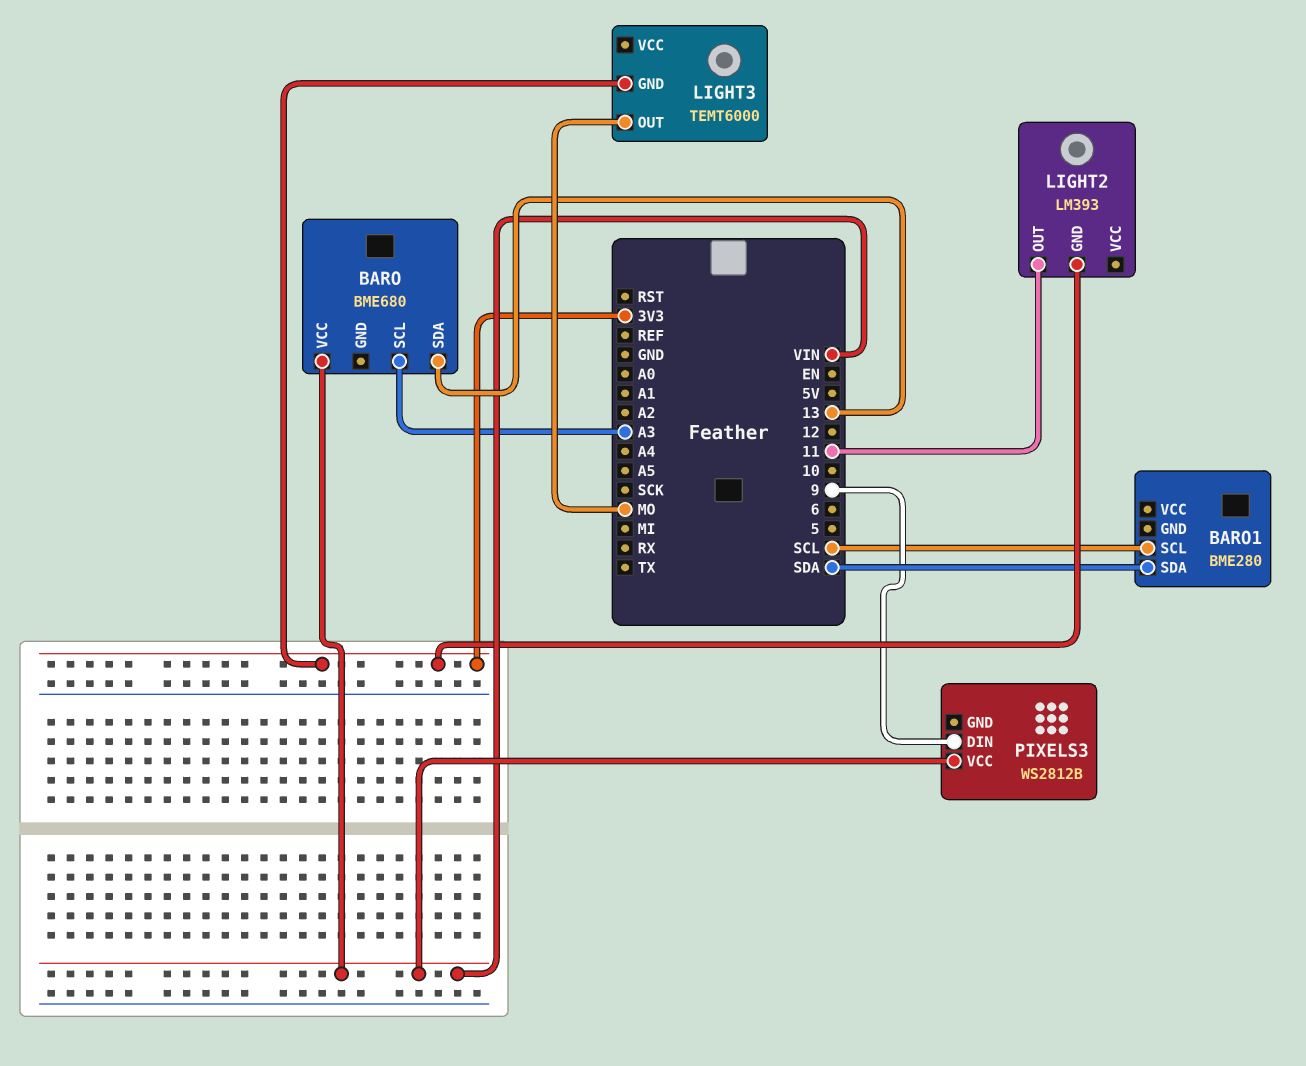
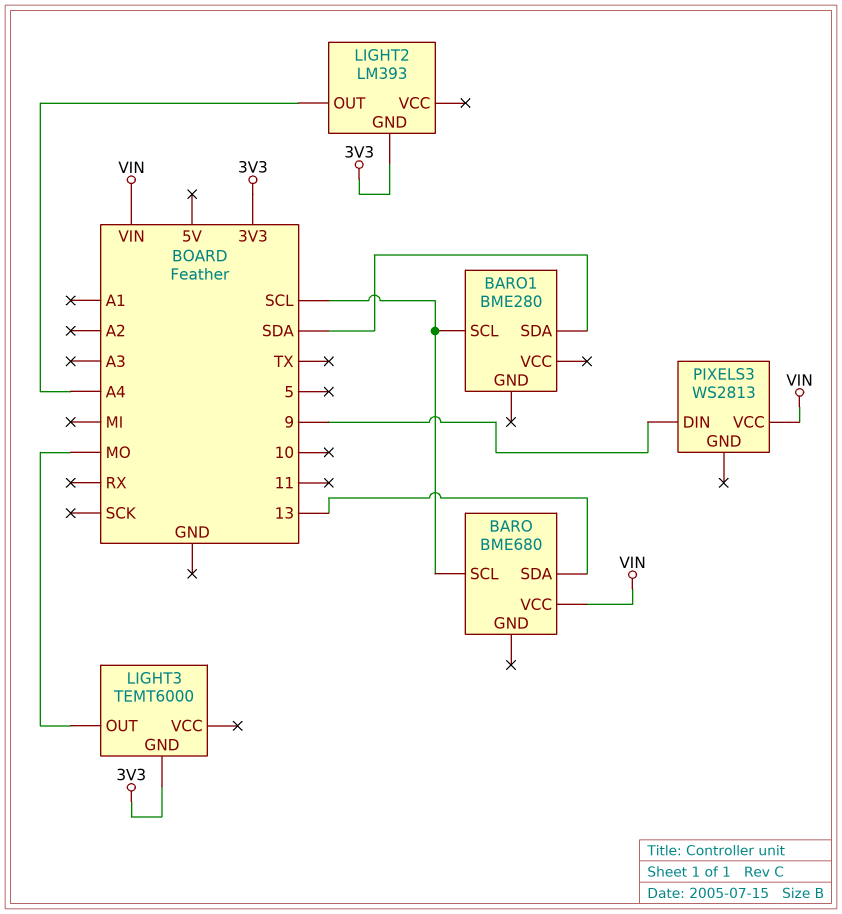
BARO pin SCL: A3 -> SCL
LIGHT2 pin OUT: 11 -> A4
PIXELS3: WS2812B -> WS2813

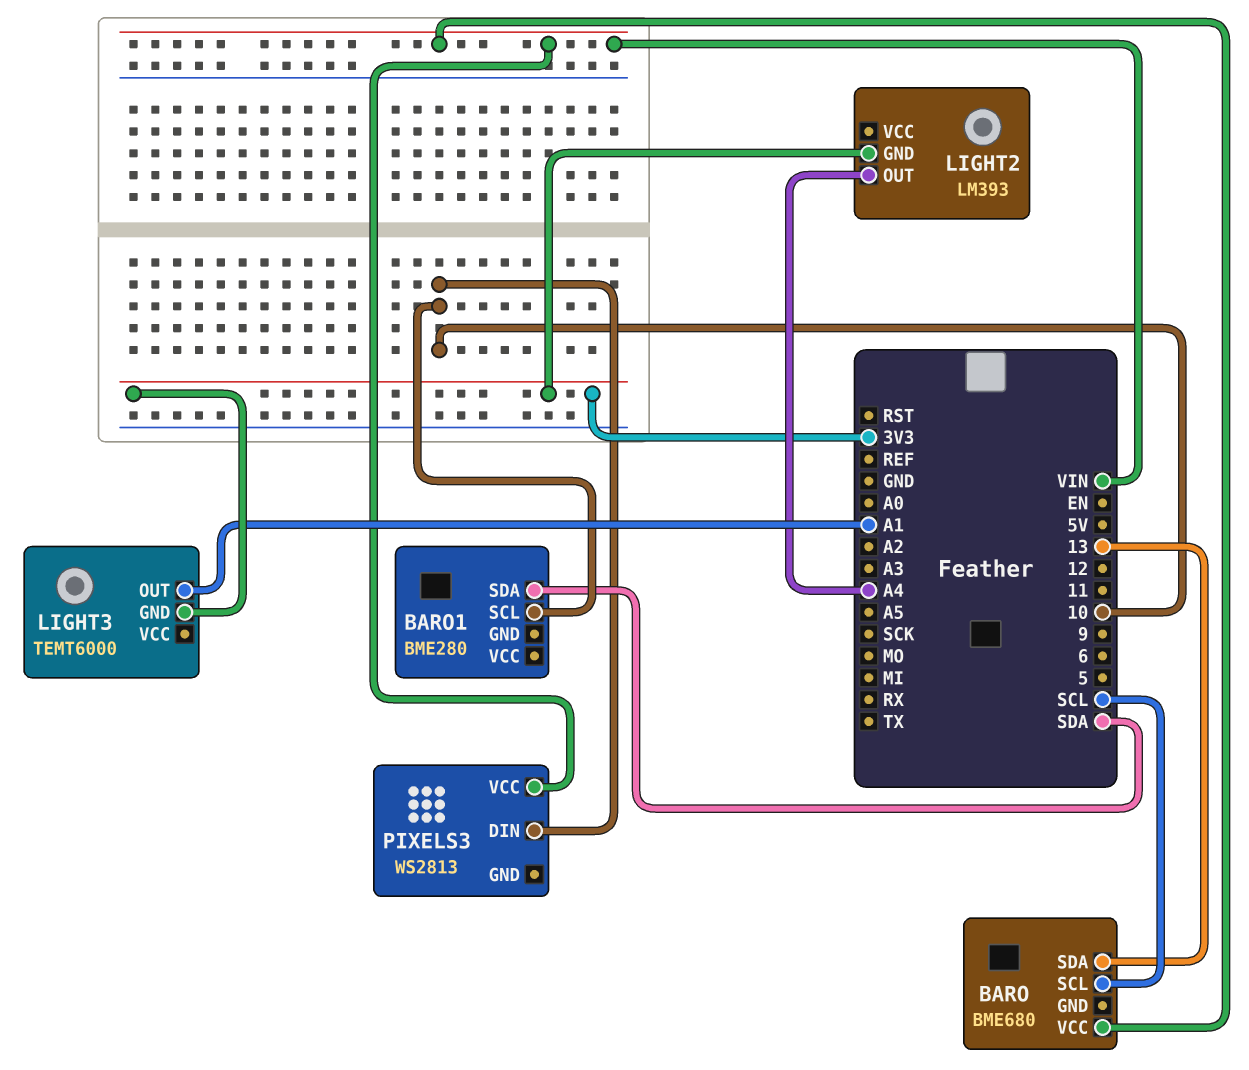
BARO1 pin SCL: SCL -> 10
LIGHT3 pin OUT: MO -> A1
PIXELS3 pin DIN: 9 -> 10

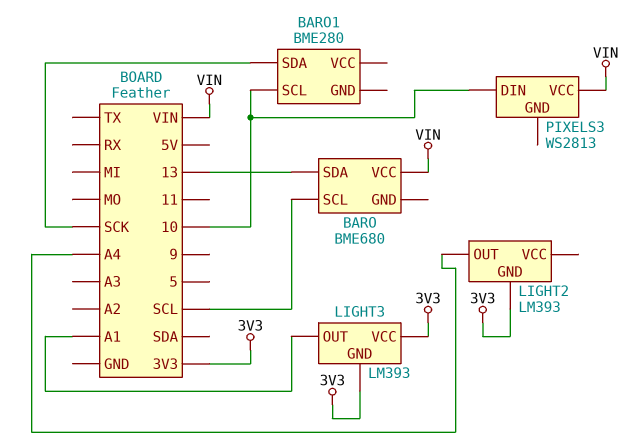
BARO1 pin SDA: SDA -> SCK
LIGHT3: TEMT6000 -> LM393
LIGHT3 pin VCC: none -> 3V3

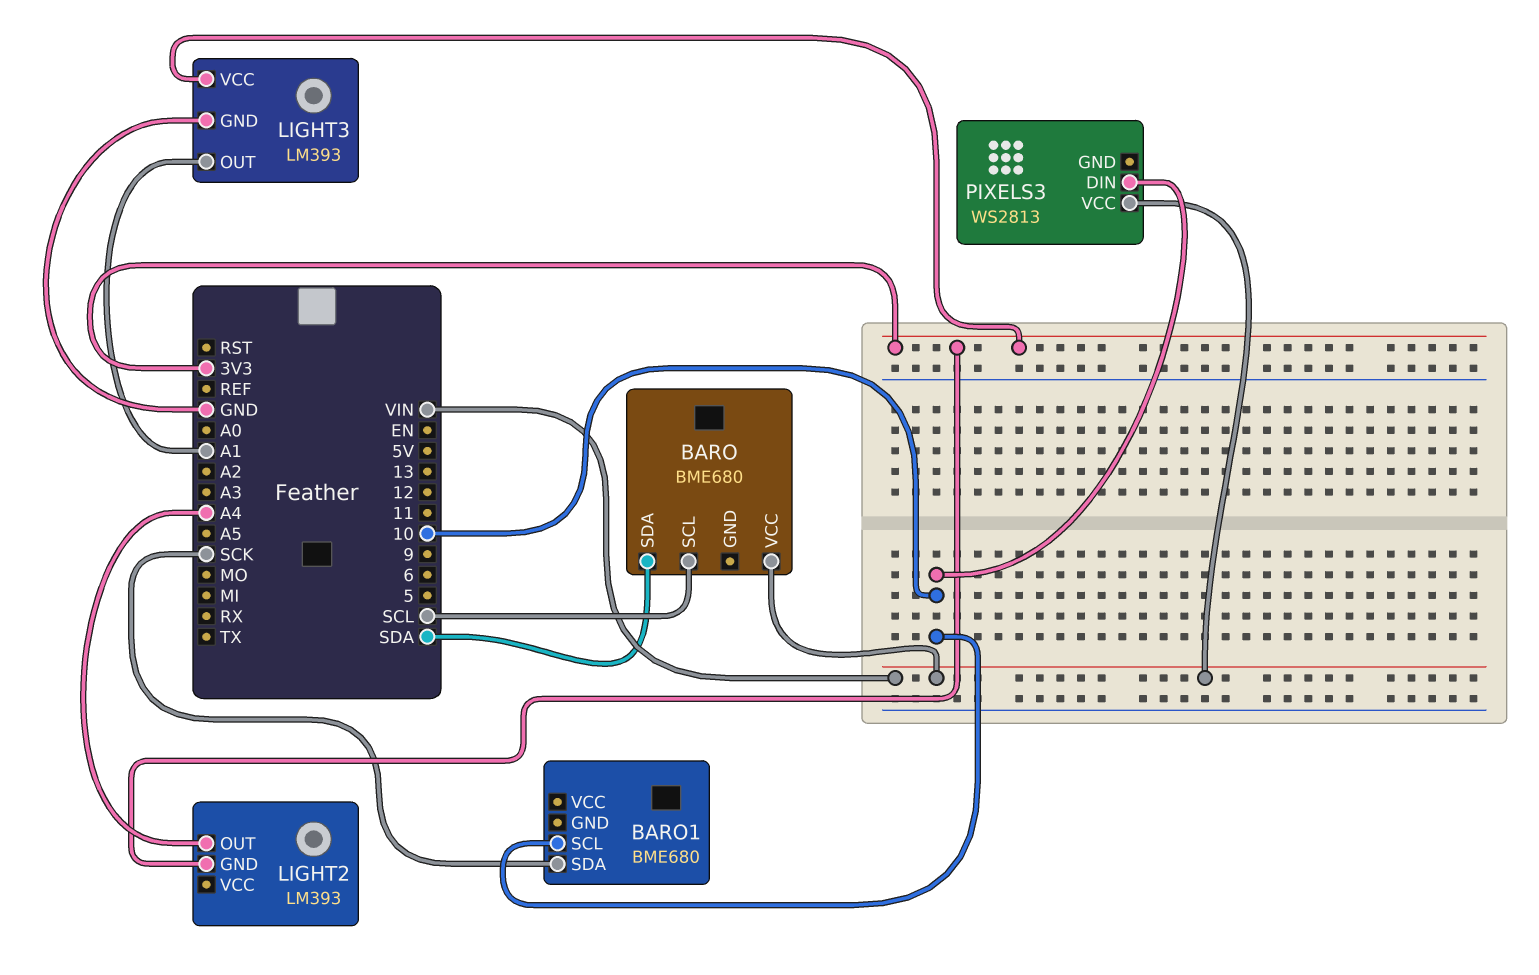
BARO pin SDA: 13 -> SDA
BARO1: BME280 -> BME680
LIGHT3 pin GND: 3V3 -> GND

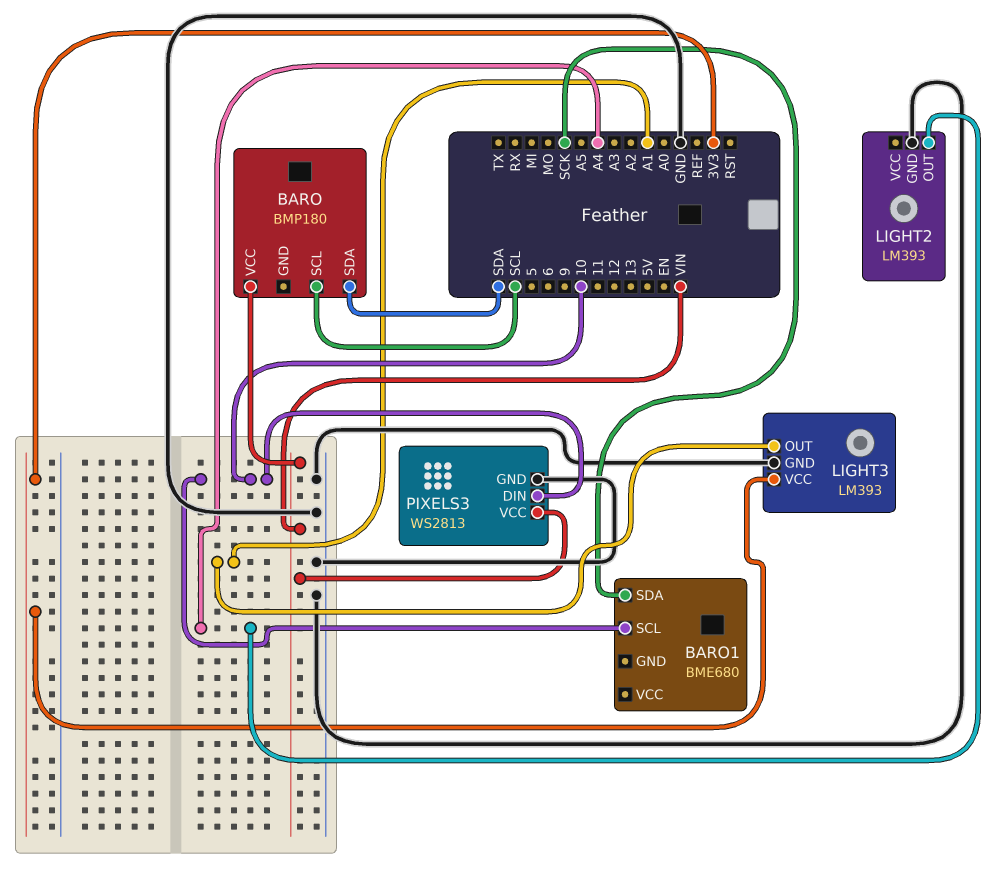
BARO: BME680 -> BMP180
LIGHT2 pin GND: 3V3 -> GND
PIXELS3 pin GND: none -> GND

